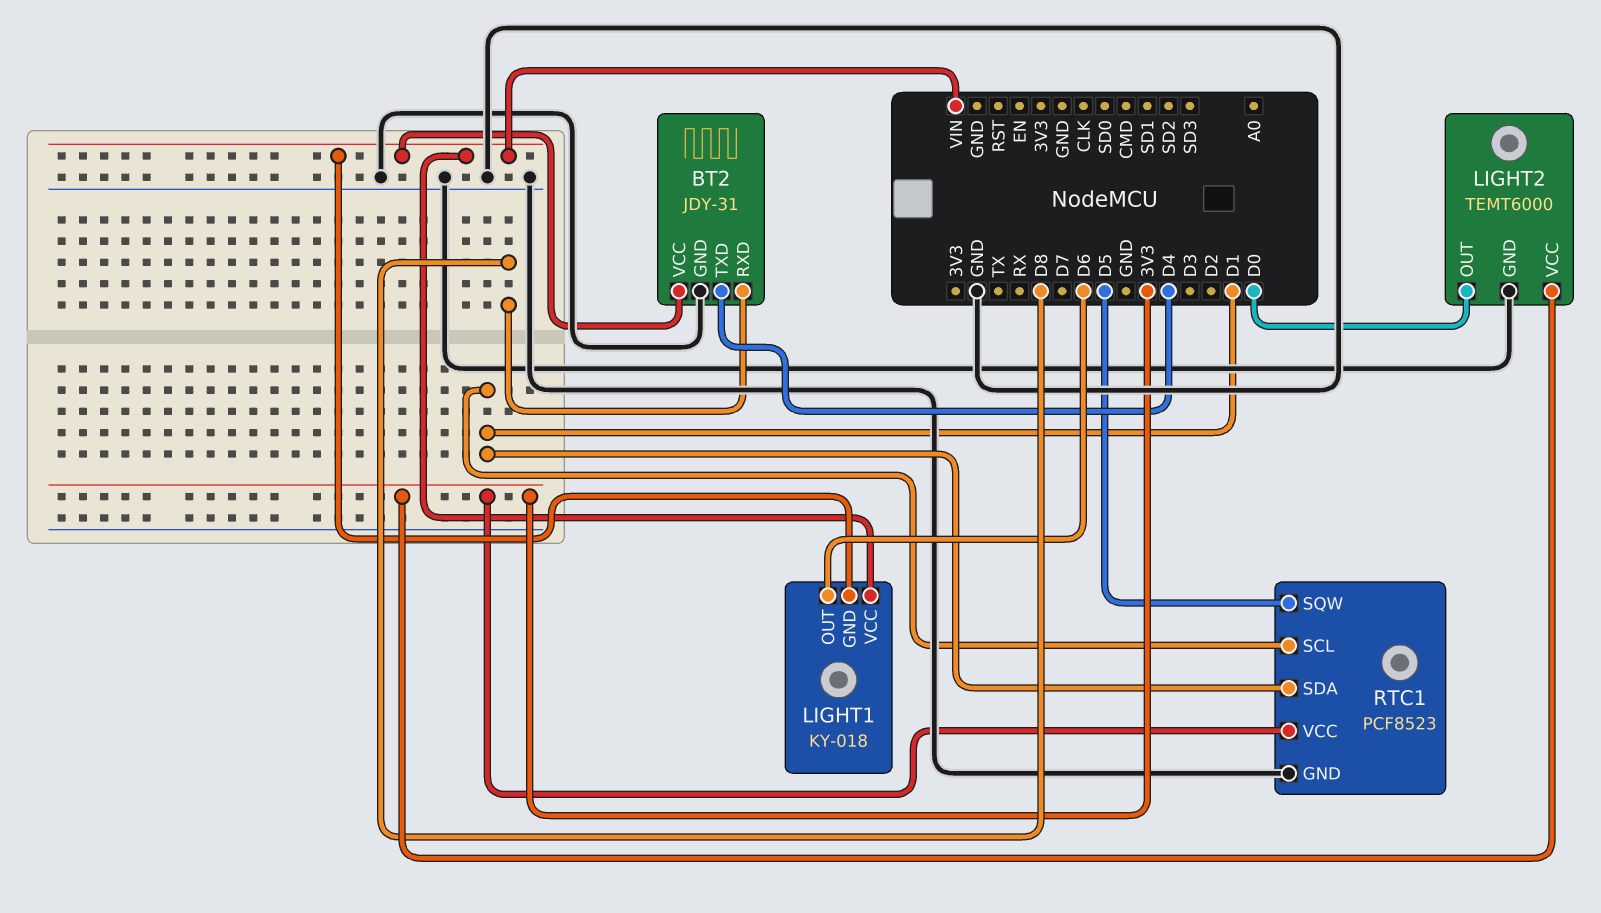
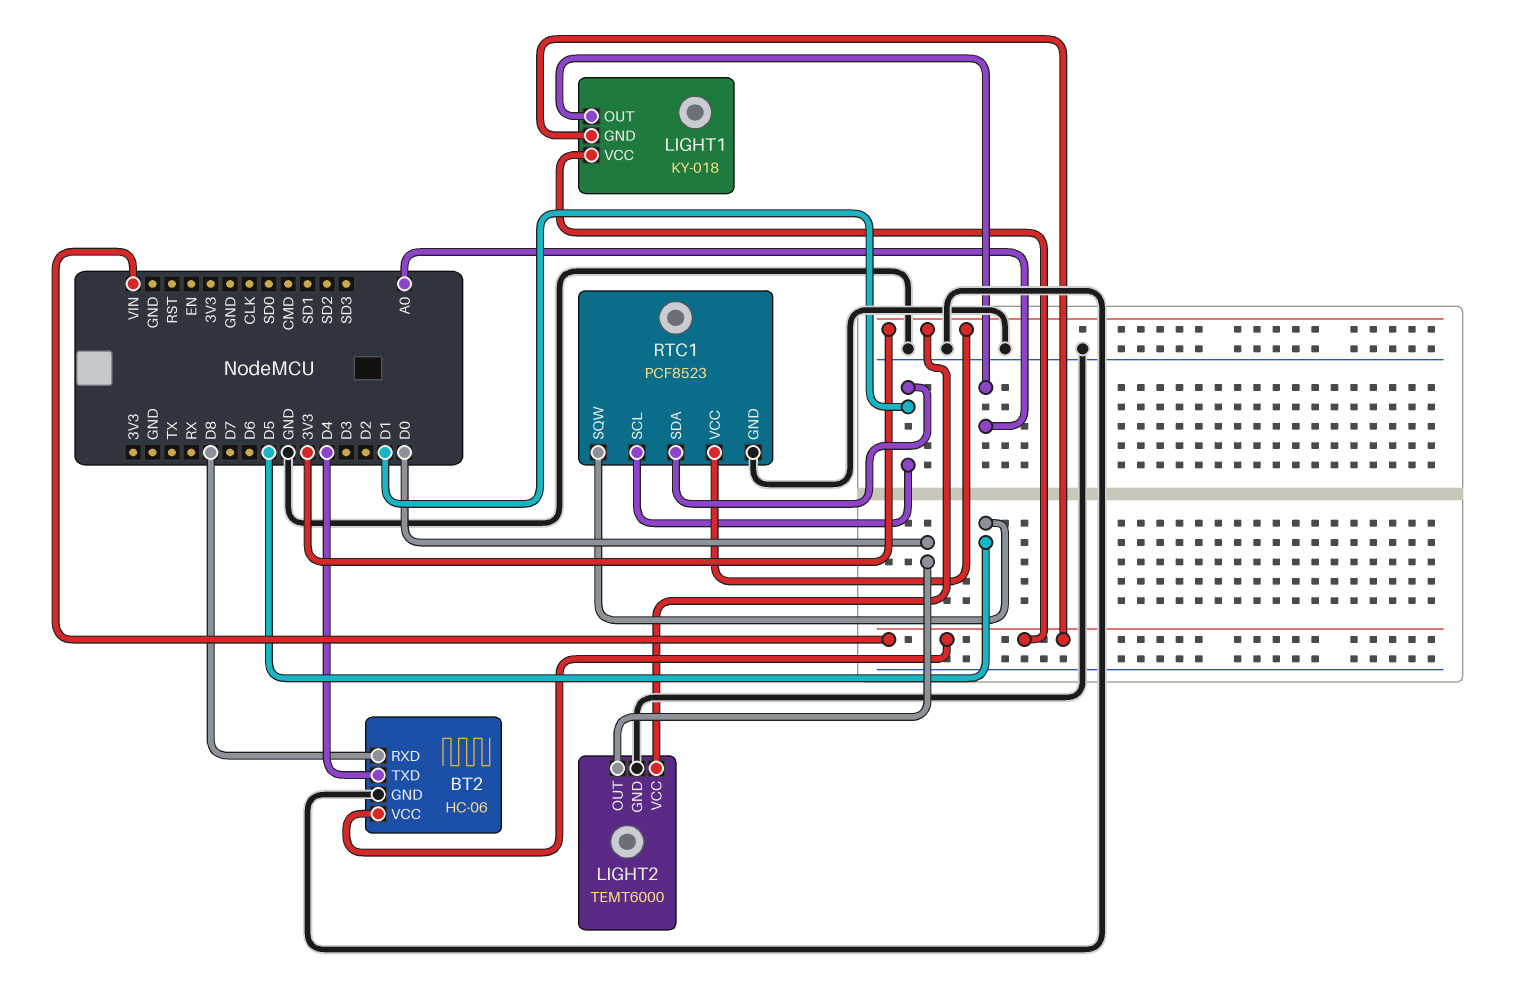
BT2: JDY-31 -> HC-06
LIGHT1 pin OUT: D6 -> A0

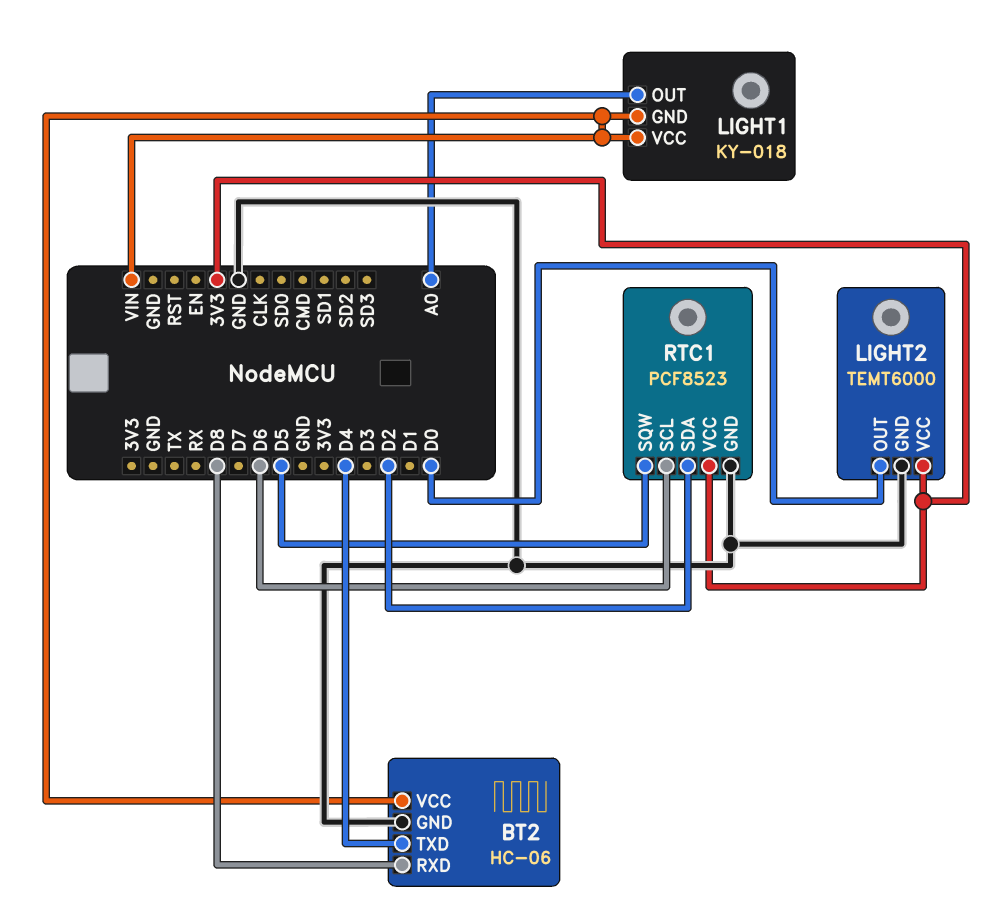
RTC1 pin SCL: D1 -> D6
RTC1 pin SDA: D1 -> D2

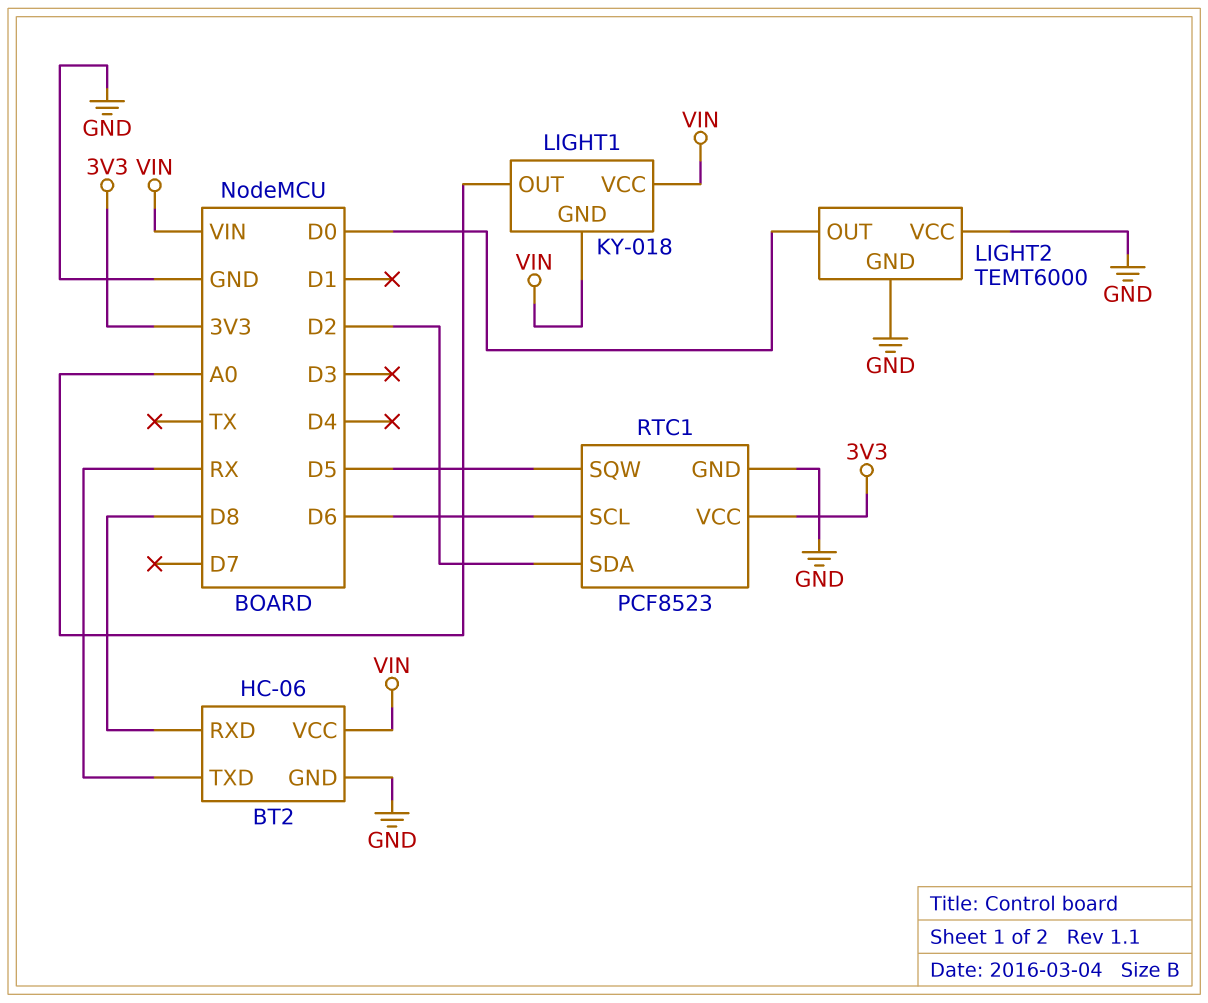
BT2 pin TXD: D4 -> RX
LIGHT2 pin VCC: 3V3 -> GND

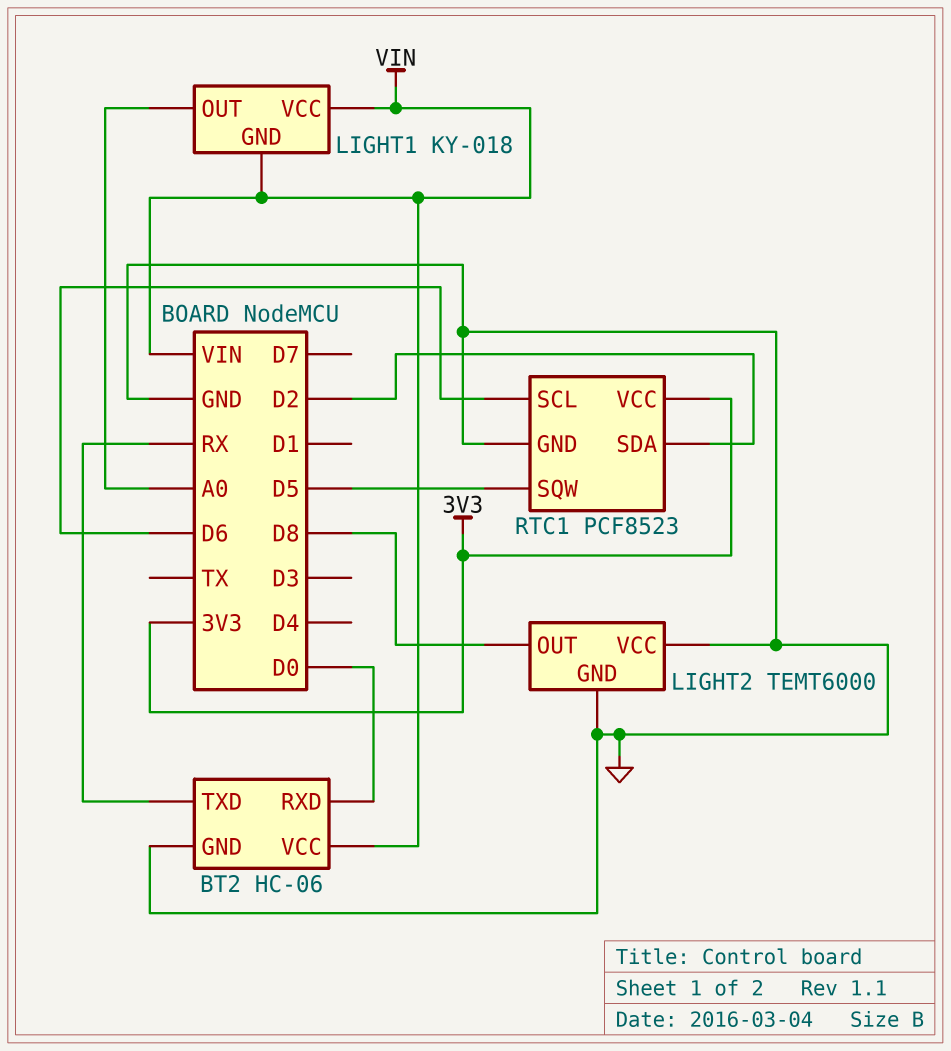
BT2 pin RXD: D8 -> D0
LIGHT2 pin OUT: D0 -> D8

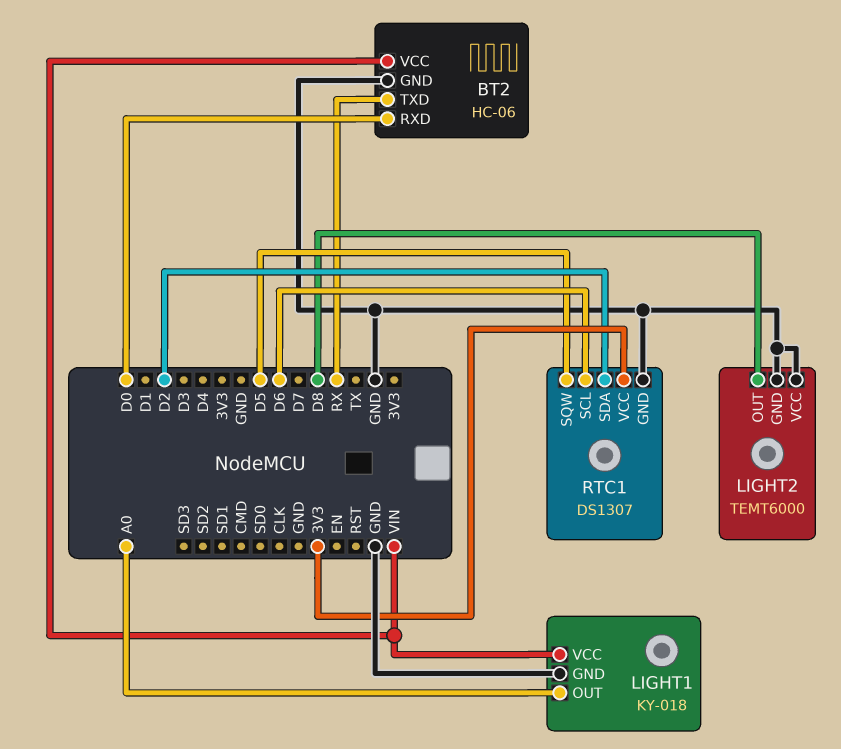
LIGHT1 pin GND: VIN -> GND
RTC1: PCF8523 -> DS1307

